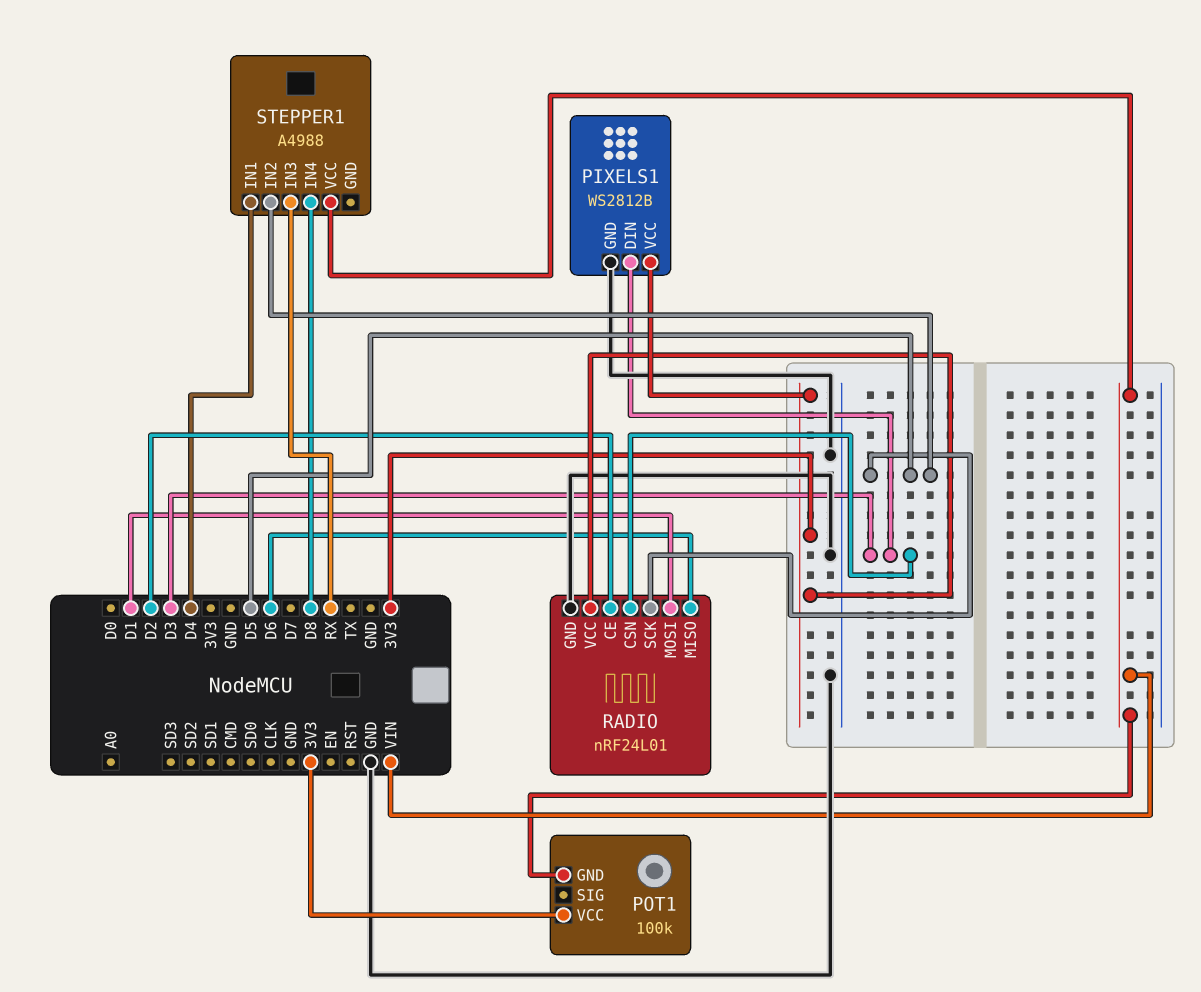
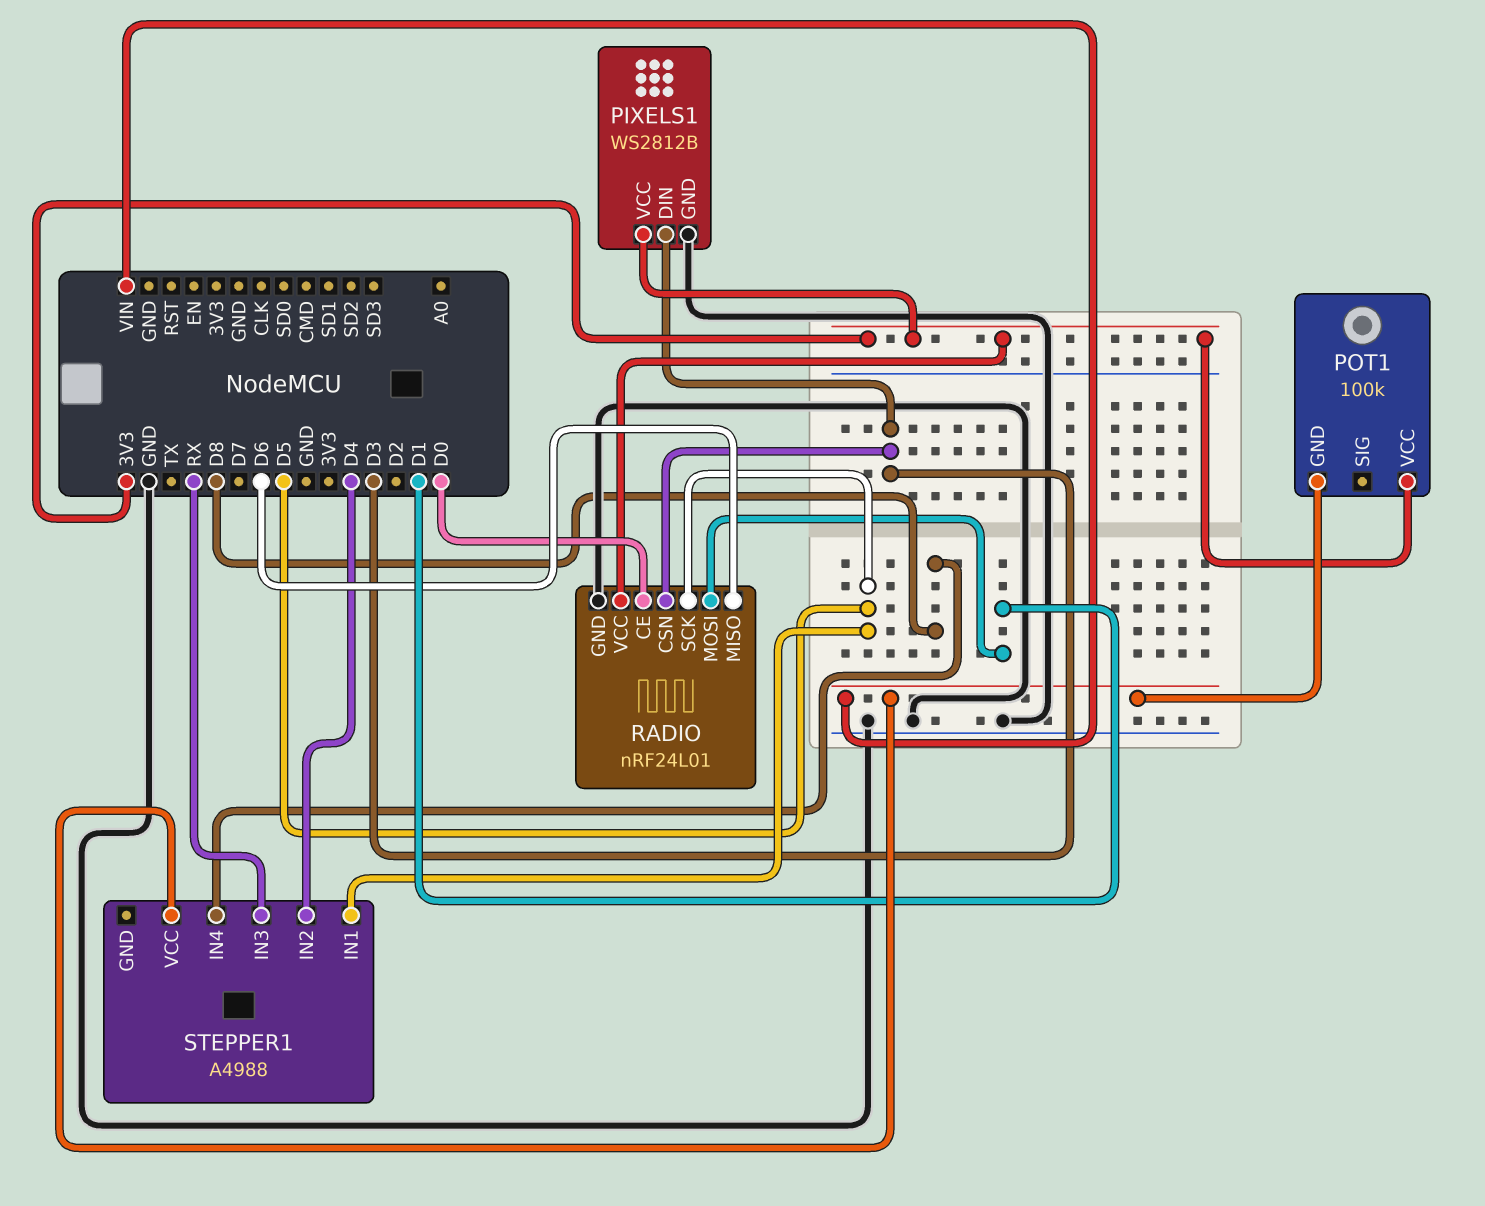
RADIO pin CE: D2 -> D0
STEPPER1 pin IN1: D4 -> D5
STEPPER1 pin IN2: D5 -> D4

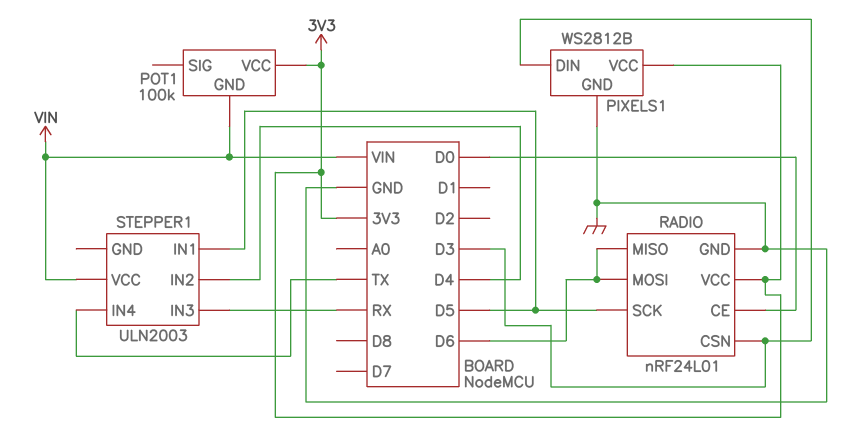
RADIO pin MOSI: D1 -> D6
STEPPER1: A4988 -> ULN2003
STEPPER1 pin IN4: D8 -> TX

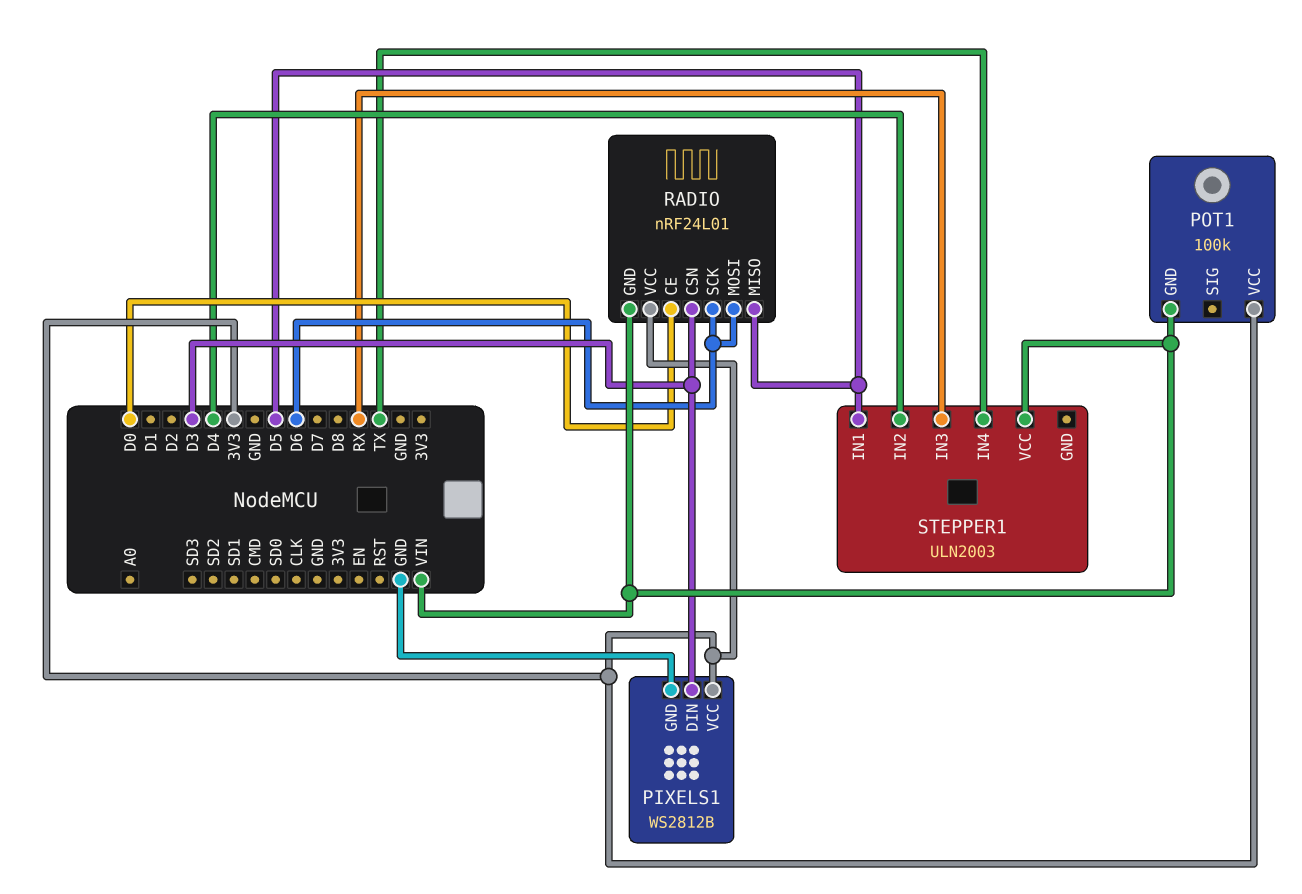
RADIO pin GND: GND -> VIN
RADIO pin MISO: D6 -> D5
RADIO pin SCK: D5 -> D6

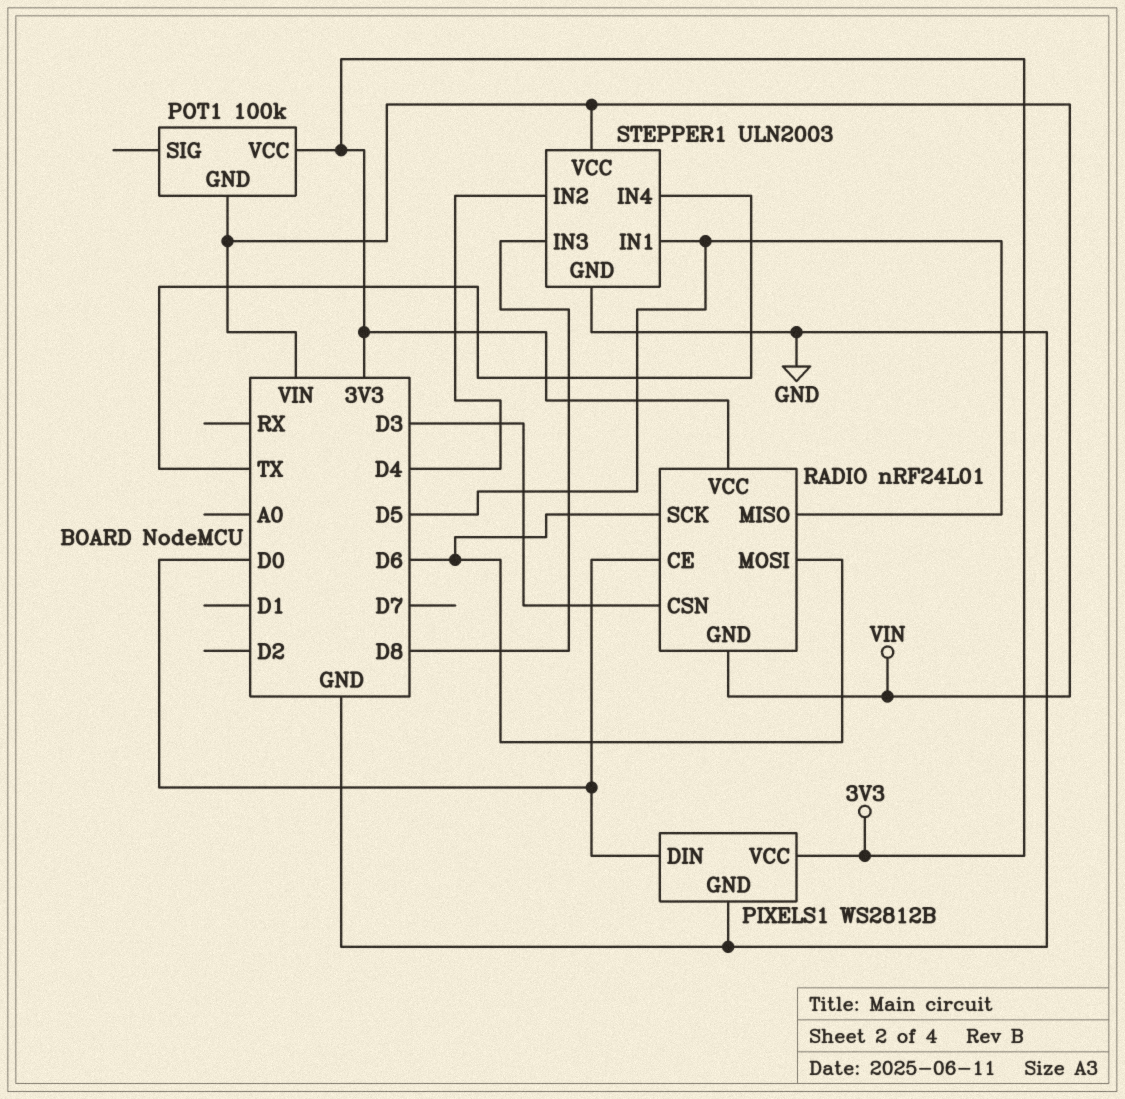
PIXELS1 pin DIN: D3 -> D0
STEPPER1 pin GND: none -> GND
STEPPER1 pin IN3: RX -> D8

